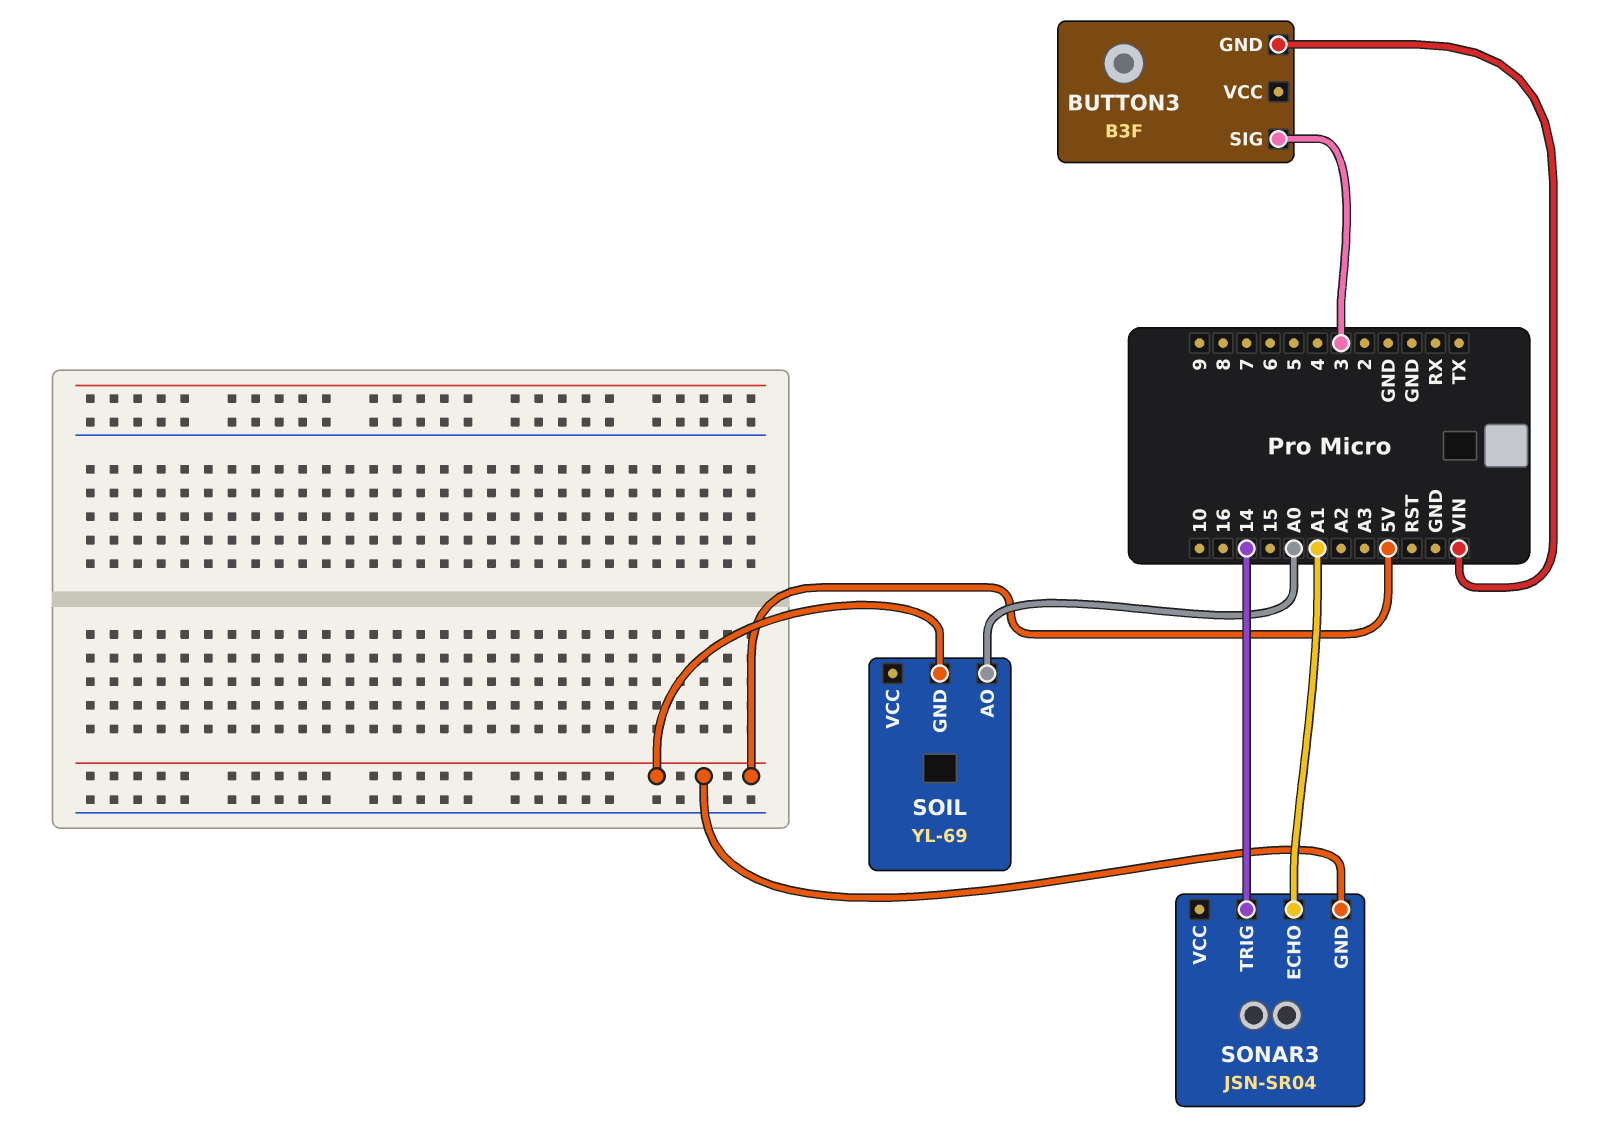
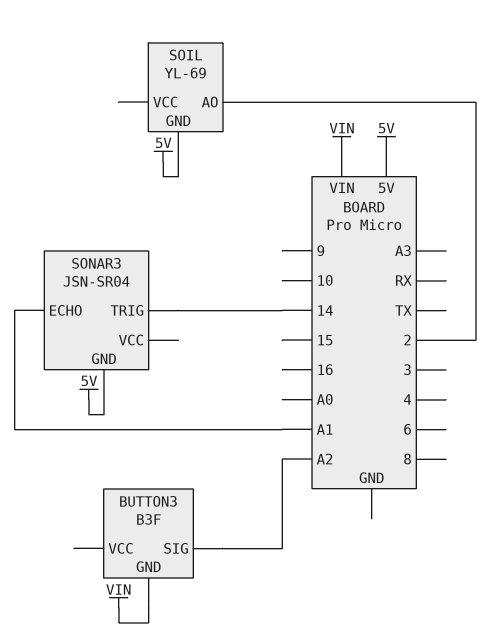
BUTTON3 pin SIG: 3 -> A2
SOIL pin AO: A0 -> 2

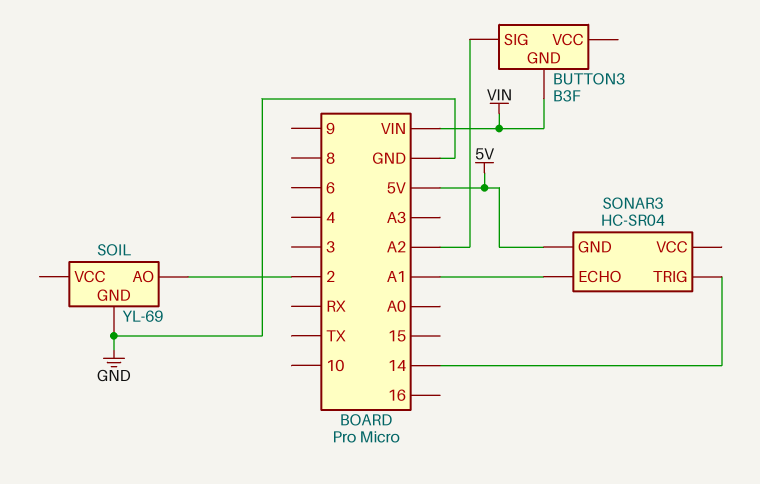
SOIL pin GND: 5V -> GND
SONAR3: JSN-SR04 -> HC-SR04

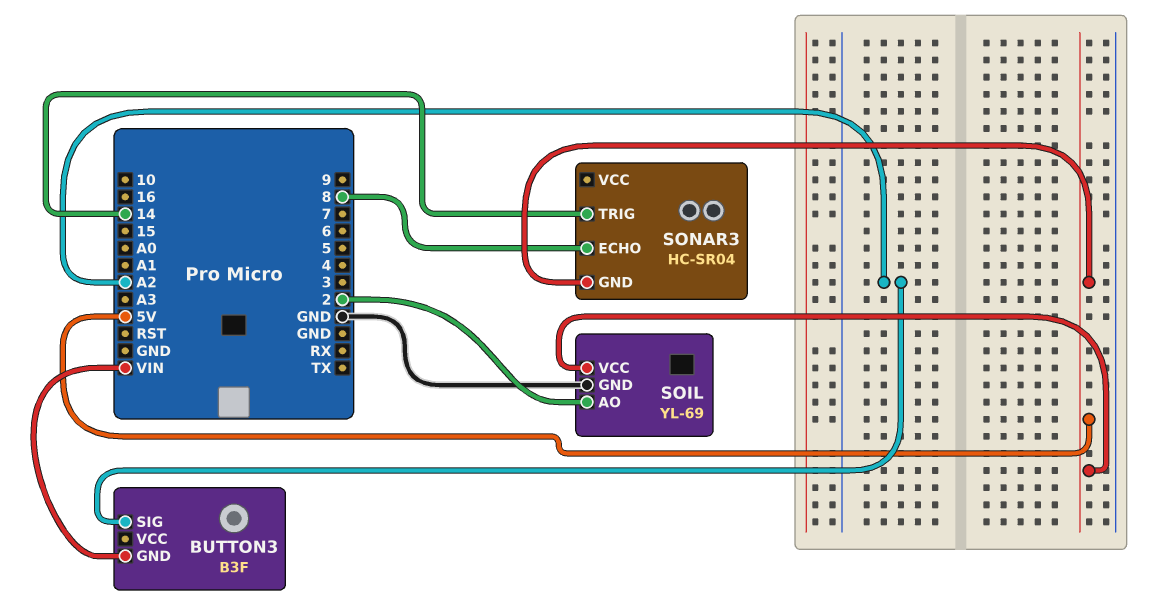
SOIL pin VCC: none -> 5V
SONAR3 pin ECHO: A1 -> 8

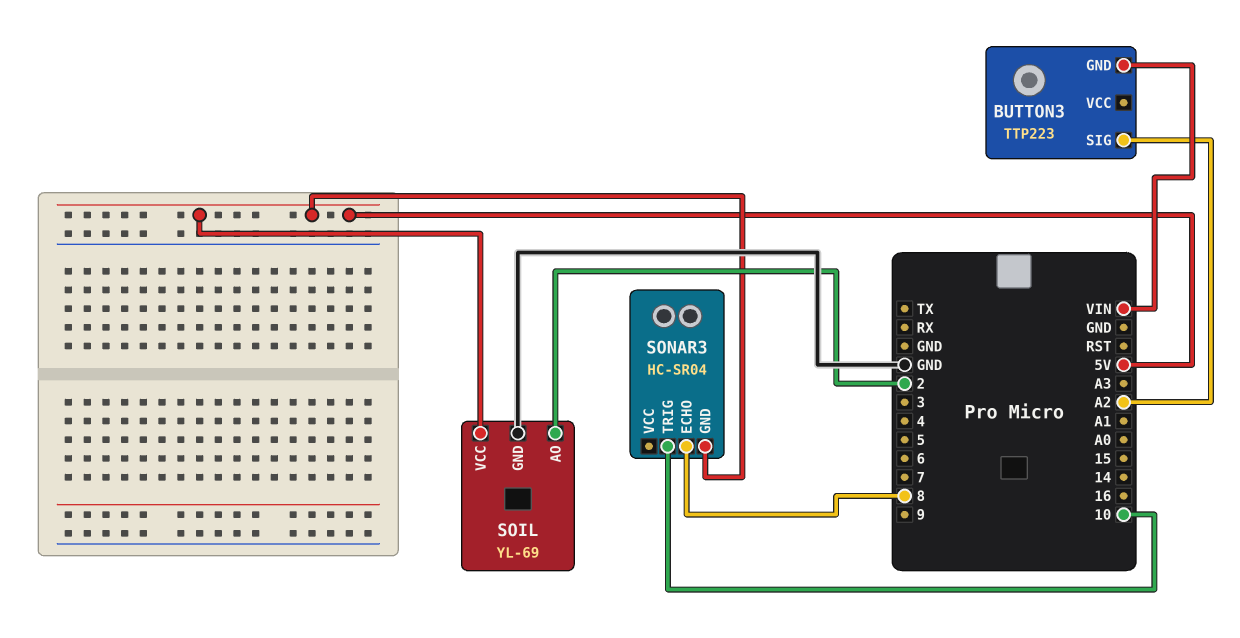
BUTTON3: B3F -> TTP223
SONAR3 pin TRIG: 14 -> 10

